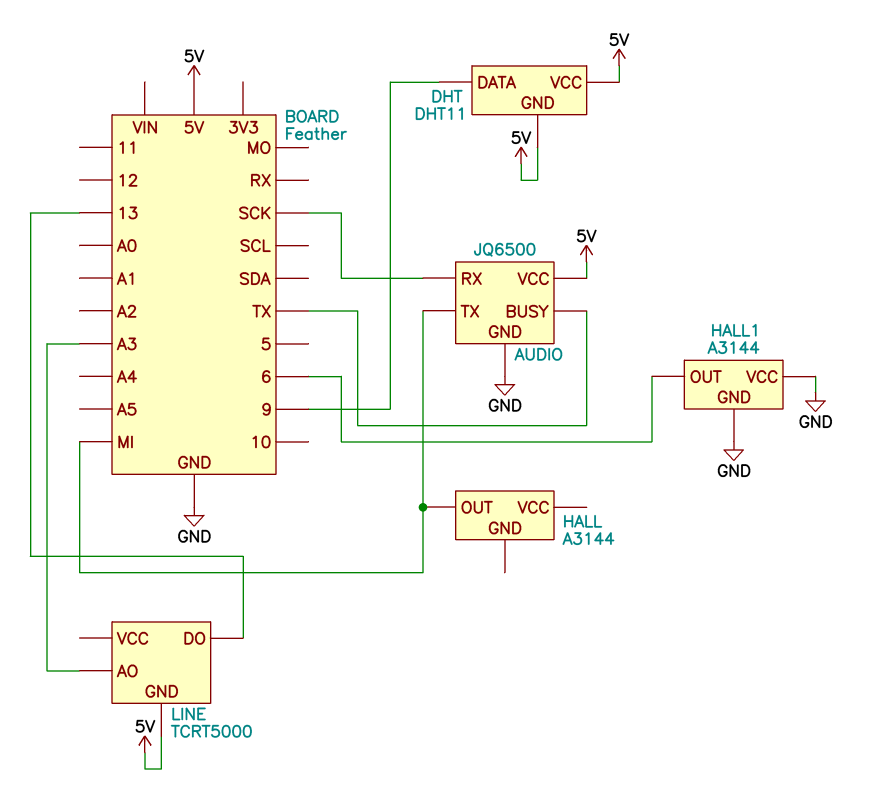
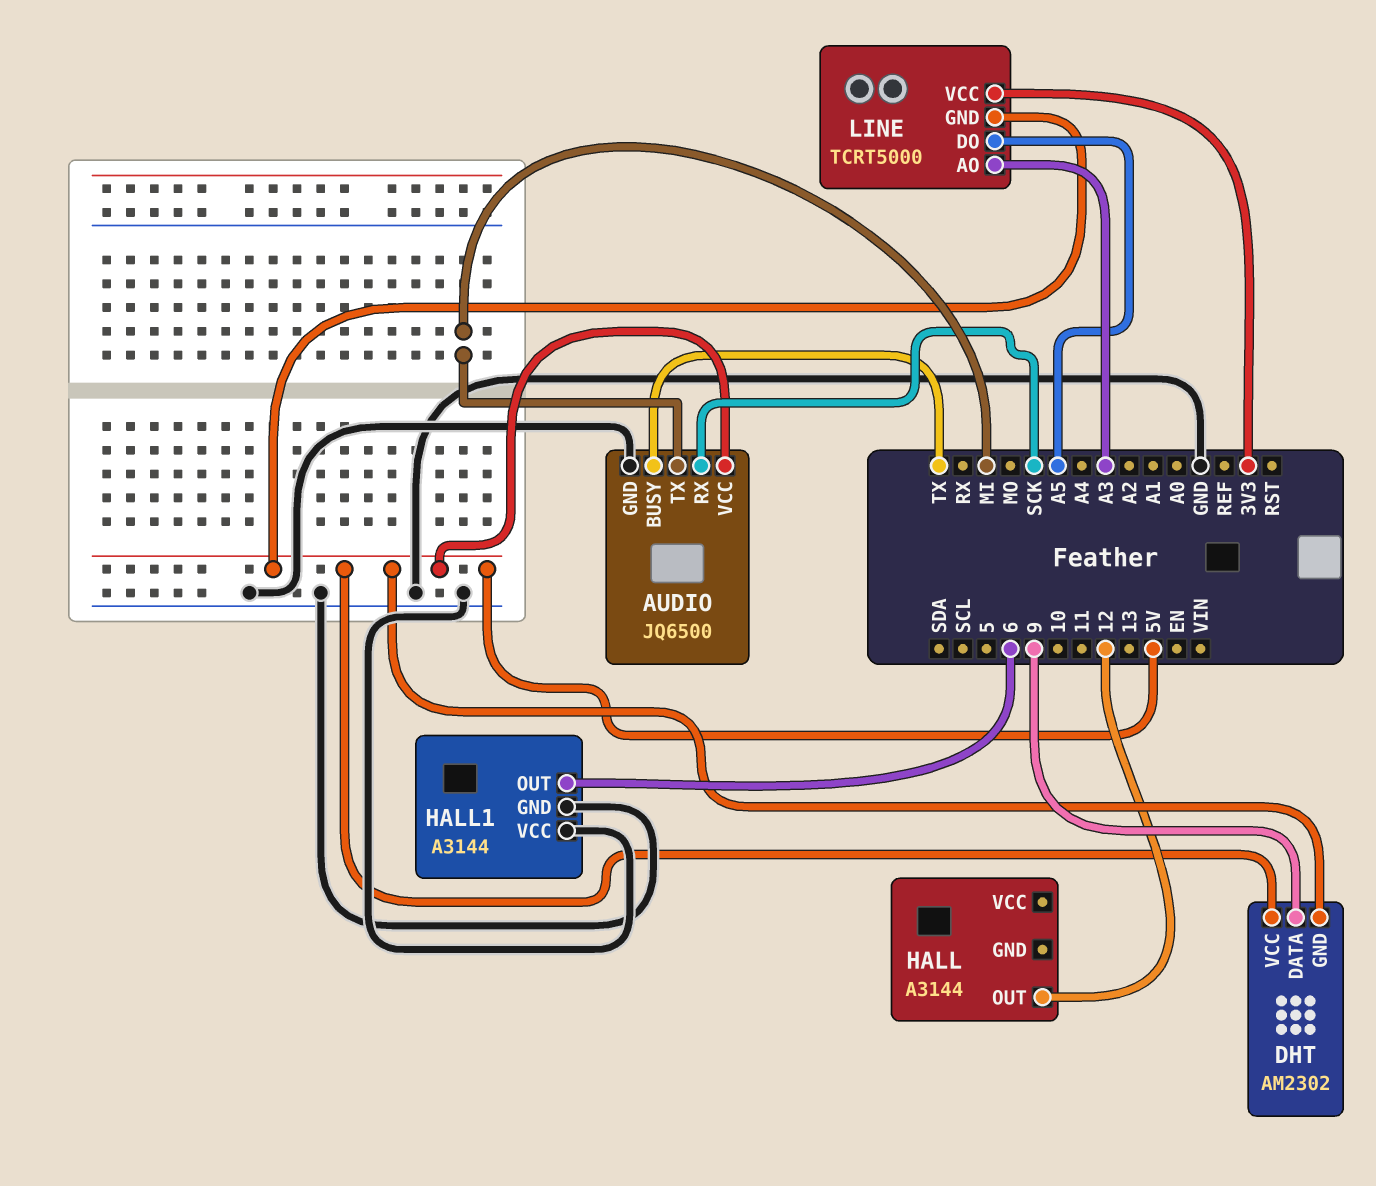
DHT: DHT11 -> AM2302
HALL pin OUT: MI -> 12
LINE pin DO: 13 -> A5
LINE pin VCC: none -> 3V3

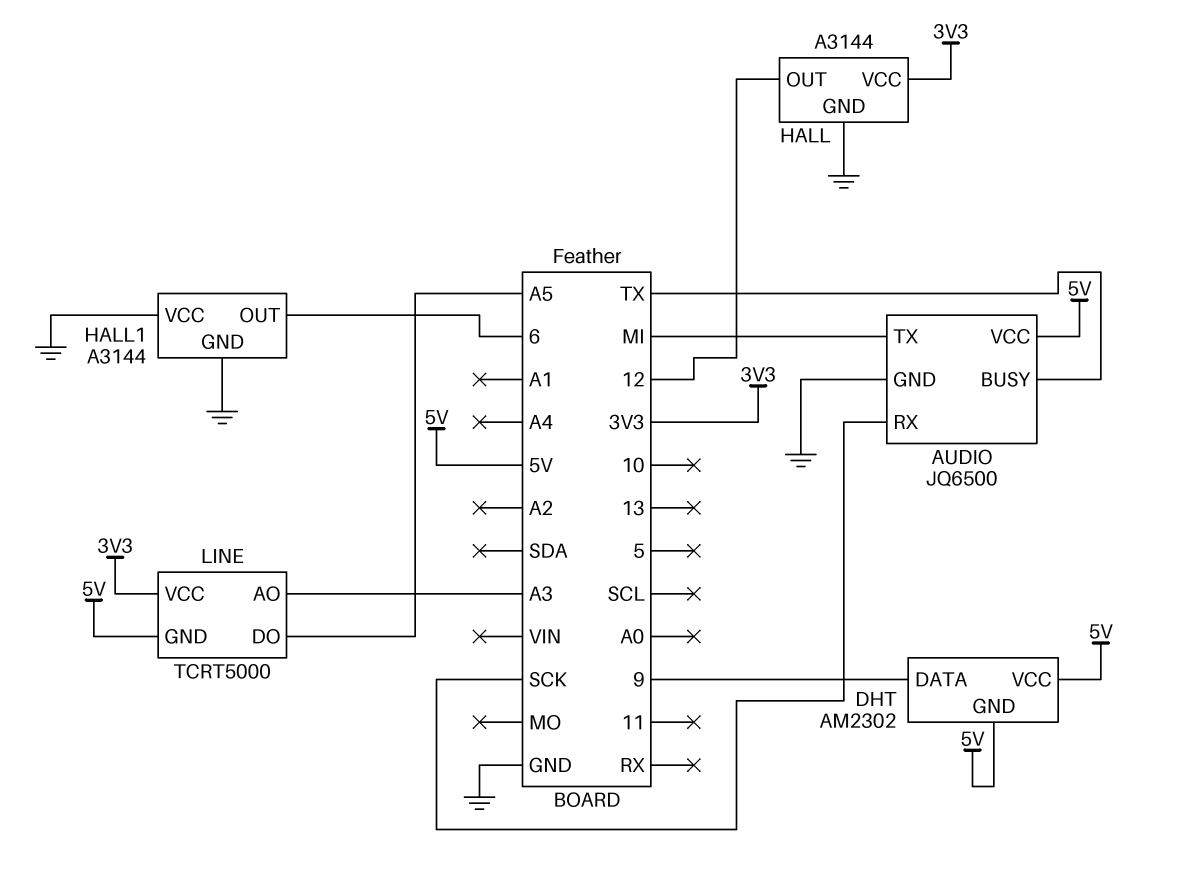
HALL pin GND: none -> GND
HALL pin VCC: none -> 3V3

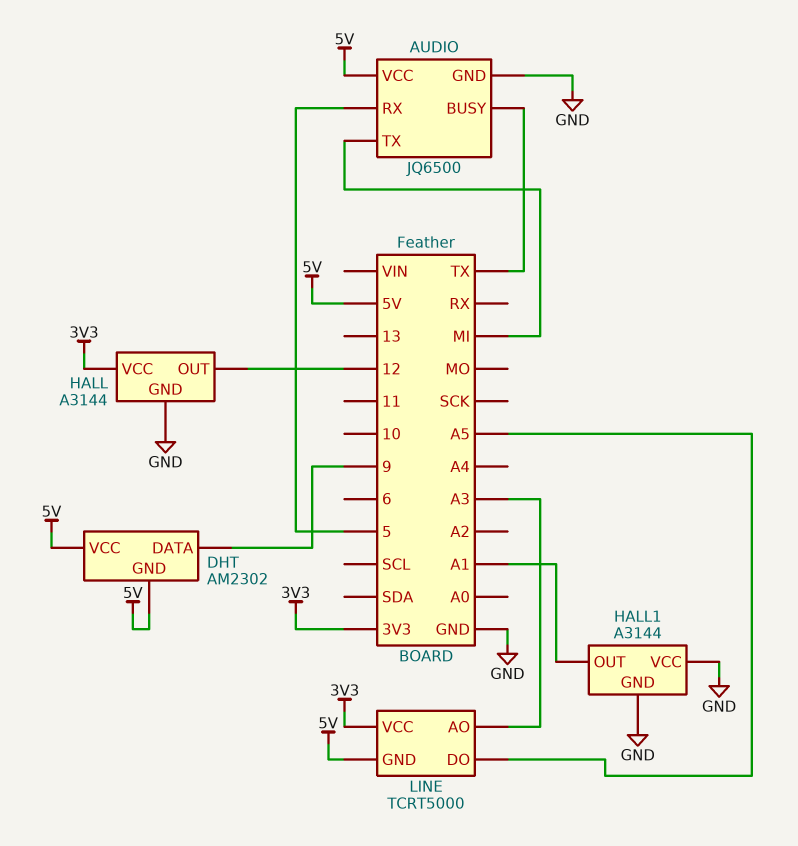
AUDIO pin RX: SCK -> 5
HALL1 pin OUT: 6 -> A1

